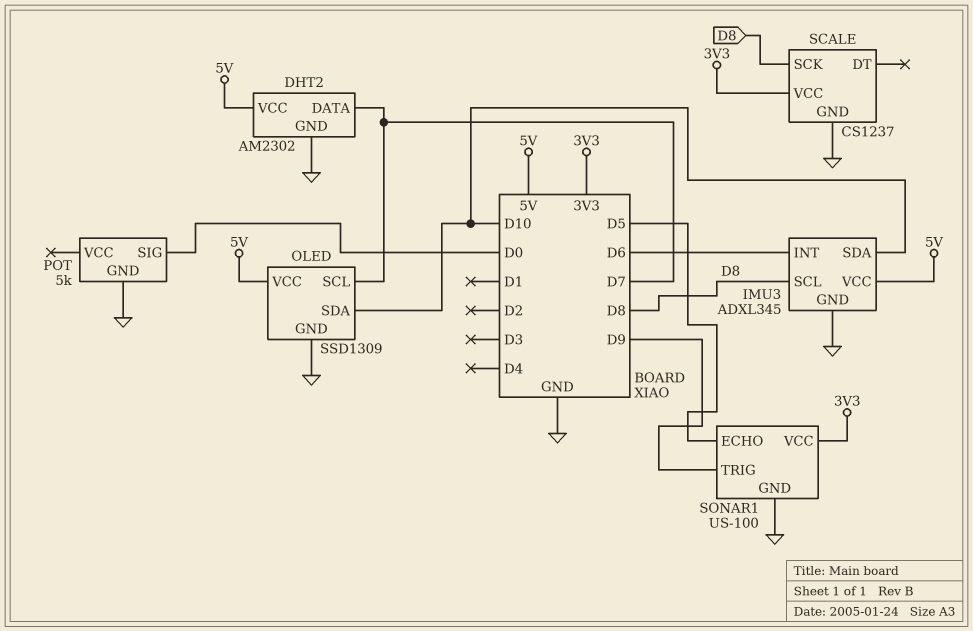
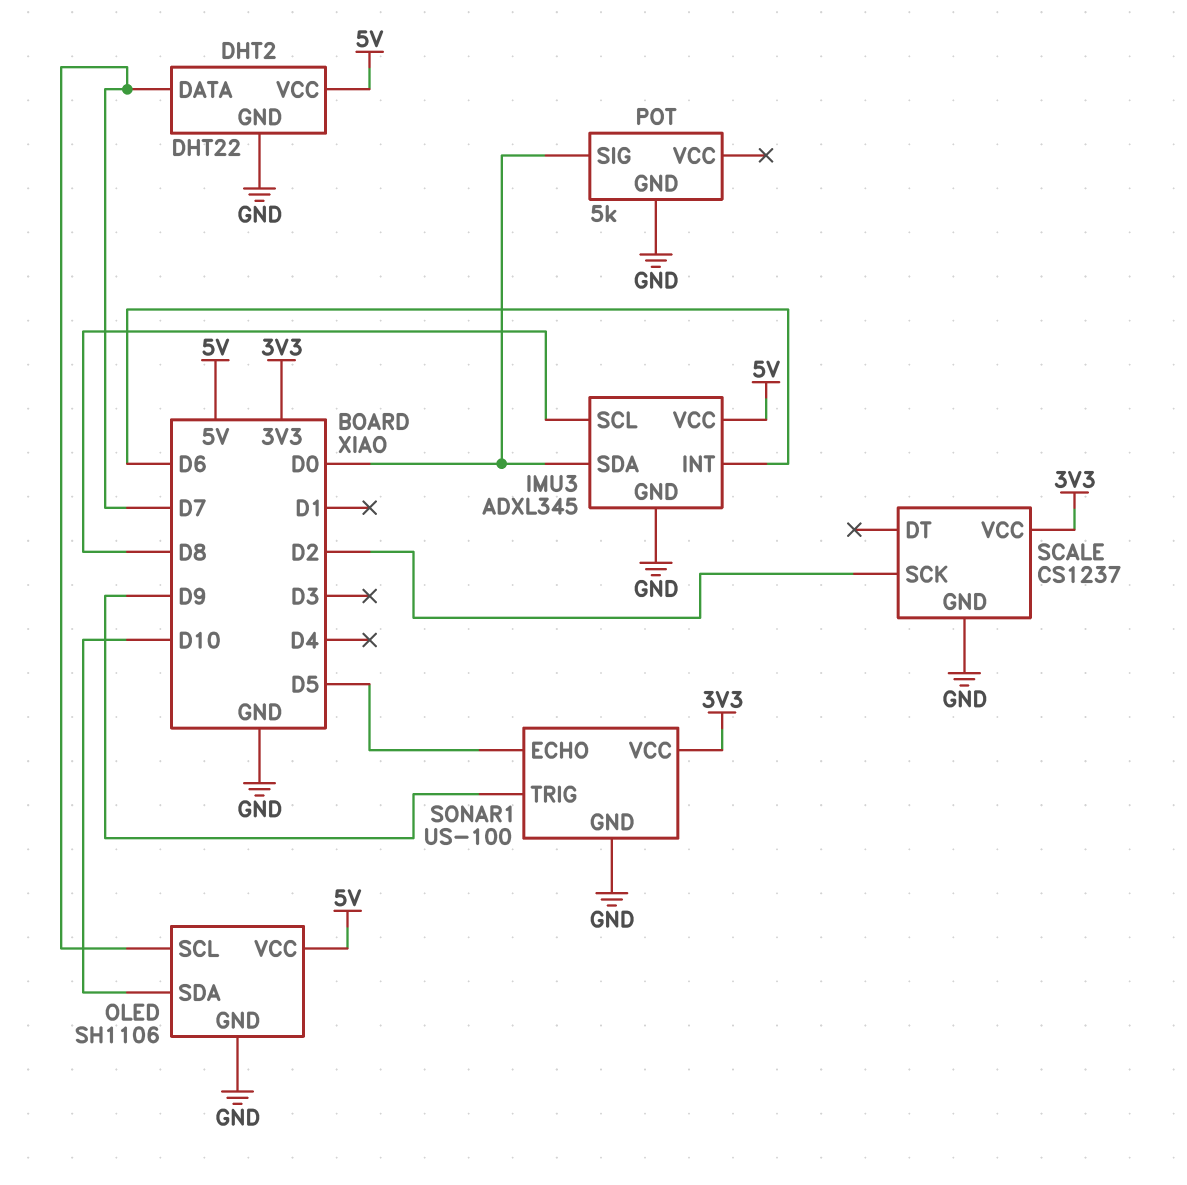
DHT2: AM2302 -> DHT22
IMU3 pin SDA: D10 -> D0
OLED: SSD1309 -> SH1106
SCALE pin SCK: D8 -> D2

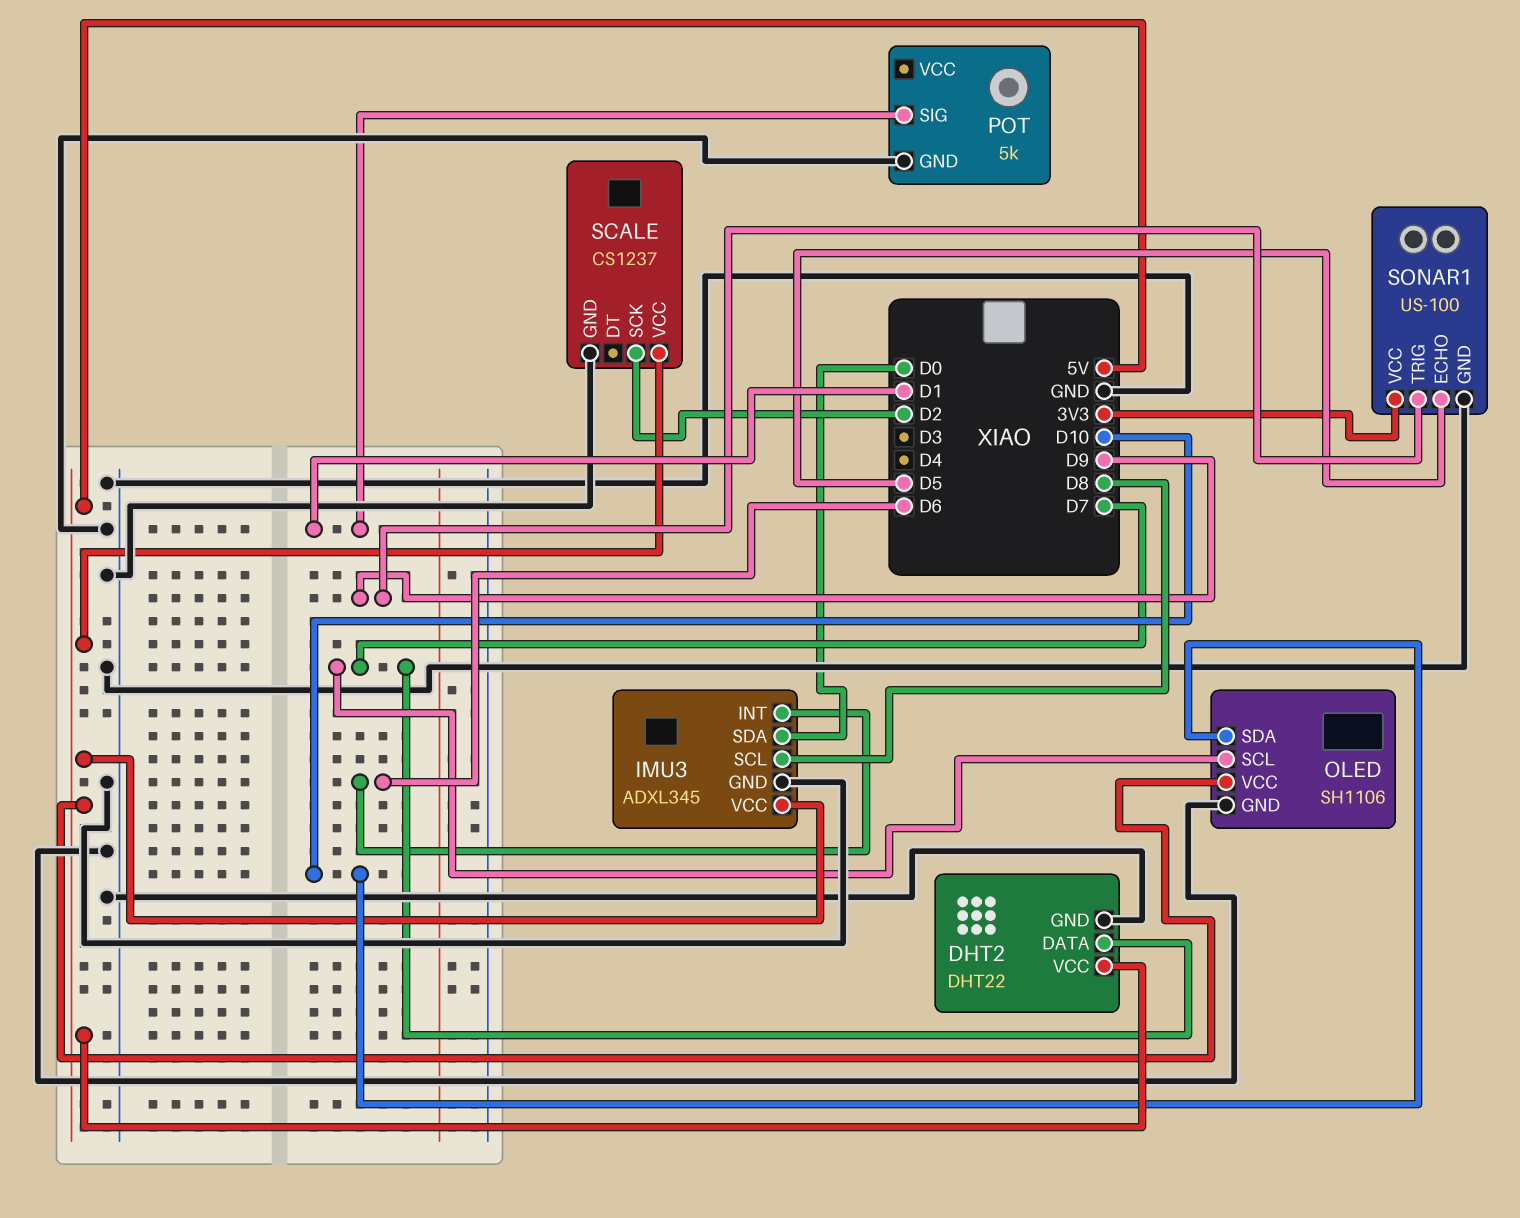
POT pin SIG: D0 -> D1
SCALE pin VCC: 3V3 -> 5V

